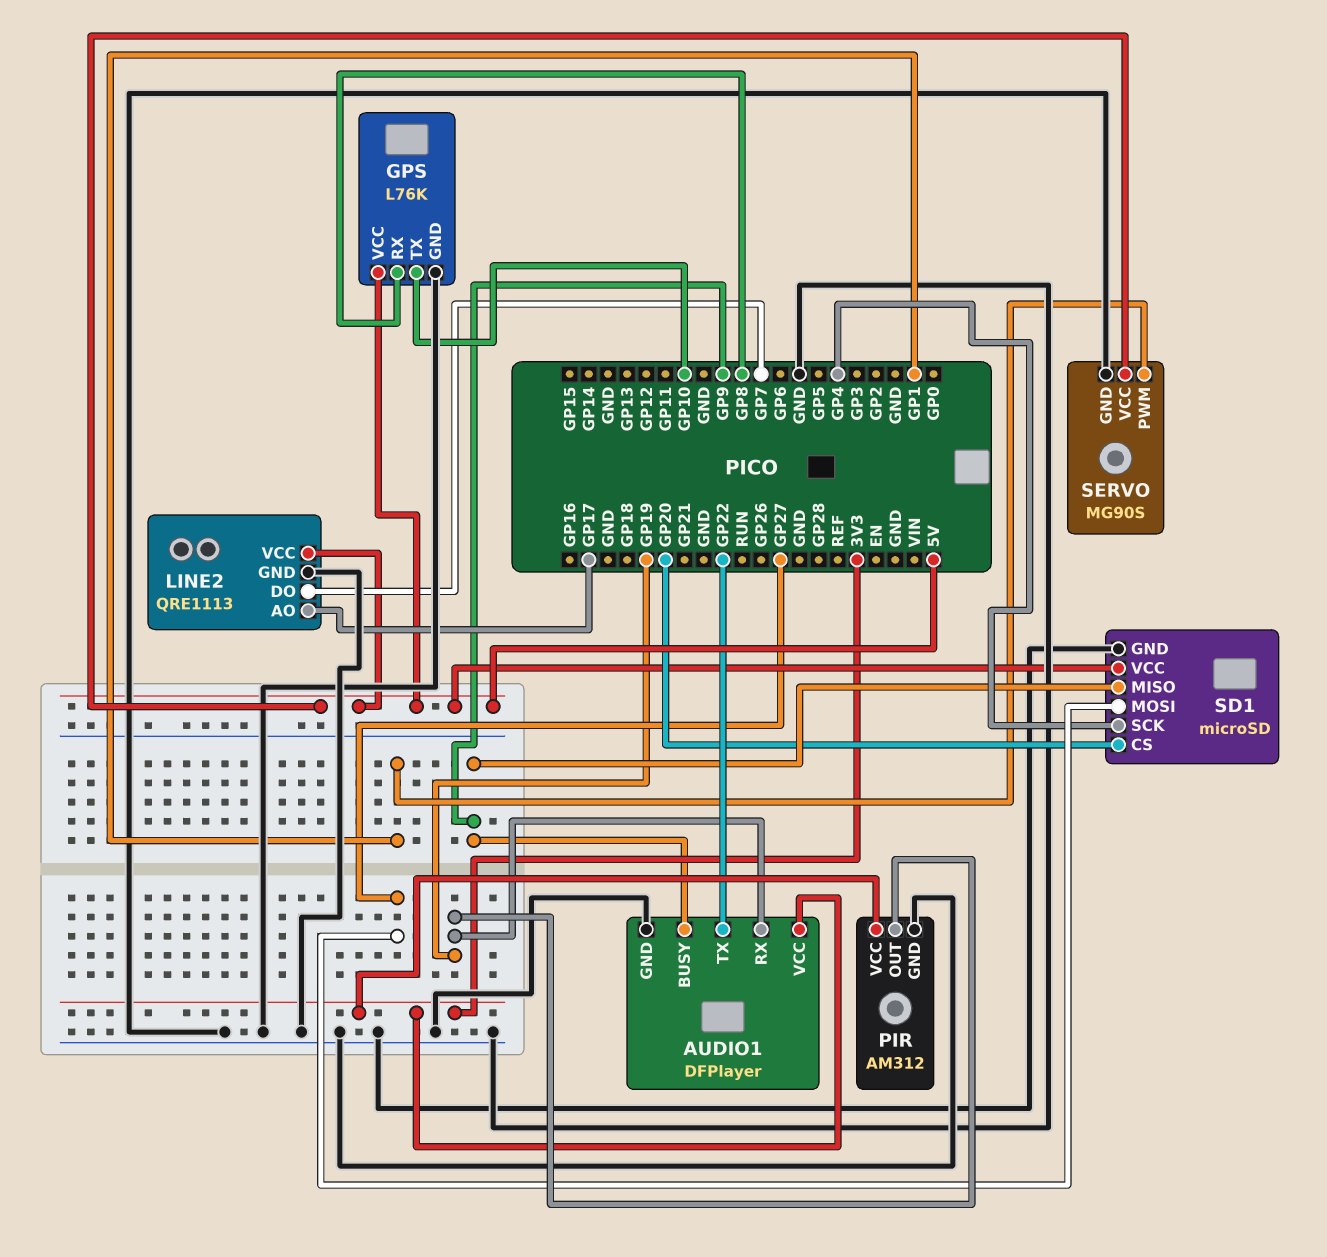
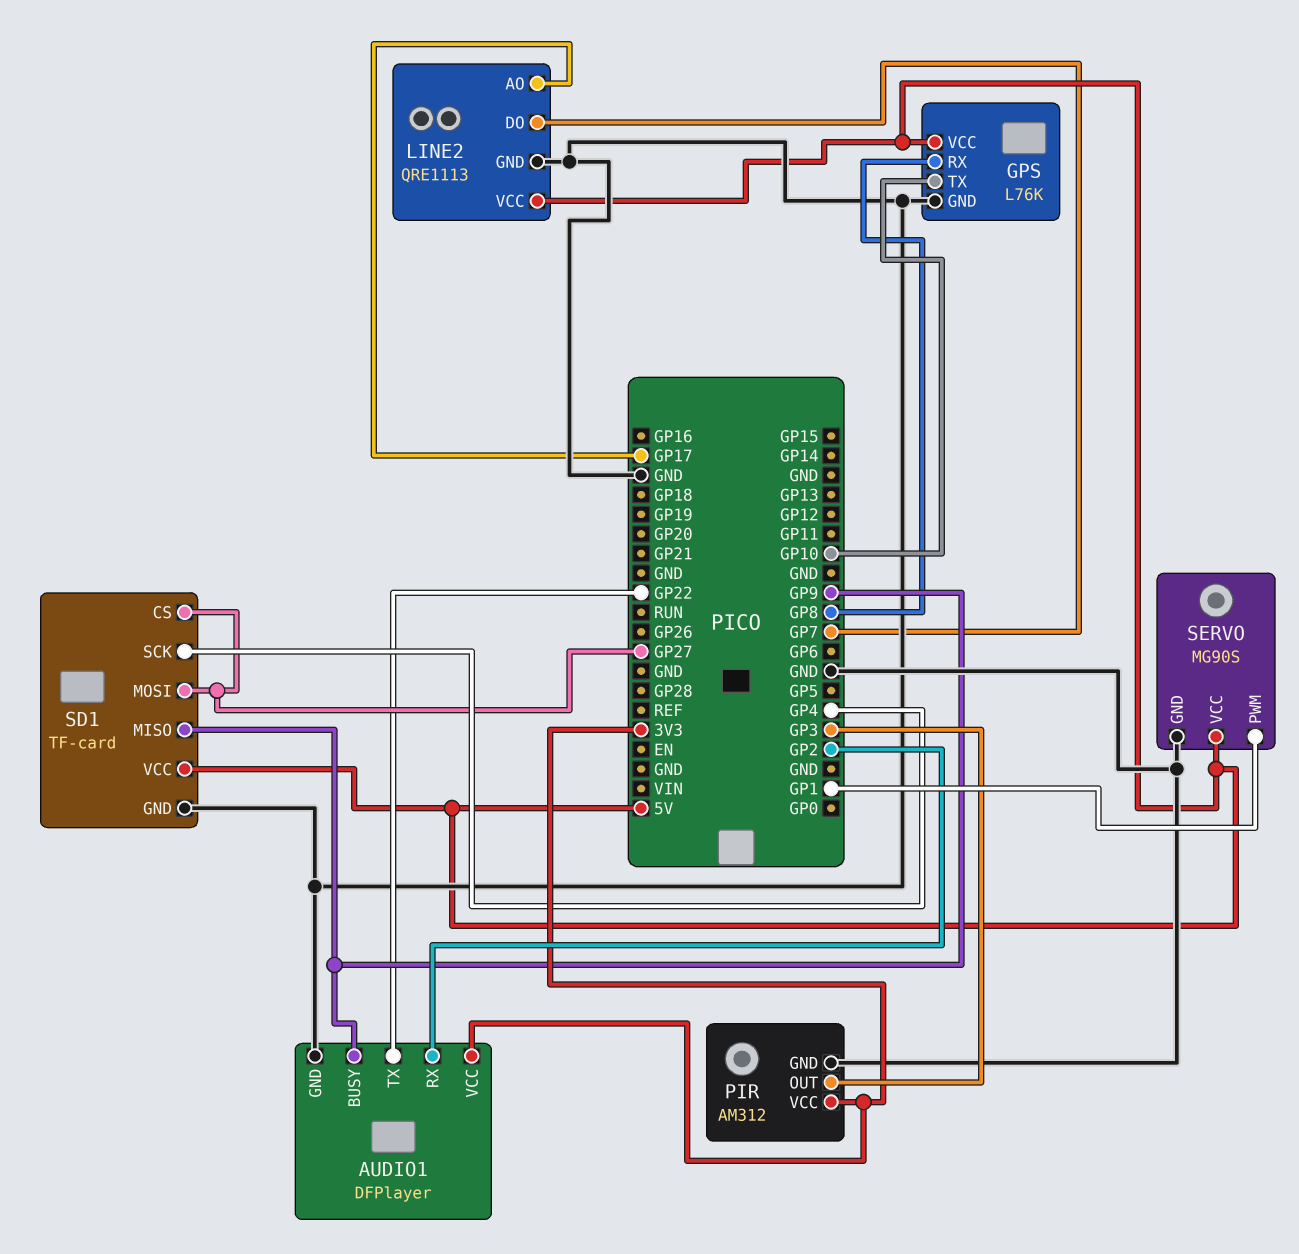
AUDIO1 pin RX: GP19 -> GP2
PIR pin OUT: GP19 -> GP3
SD1: microSD -> TF-card
SD1 pin CS: GP20 -> GP27

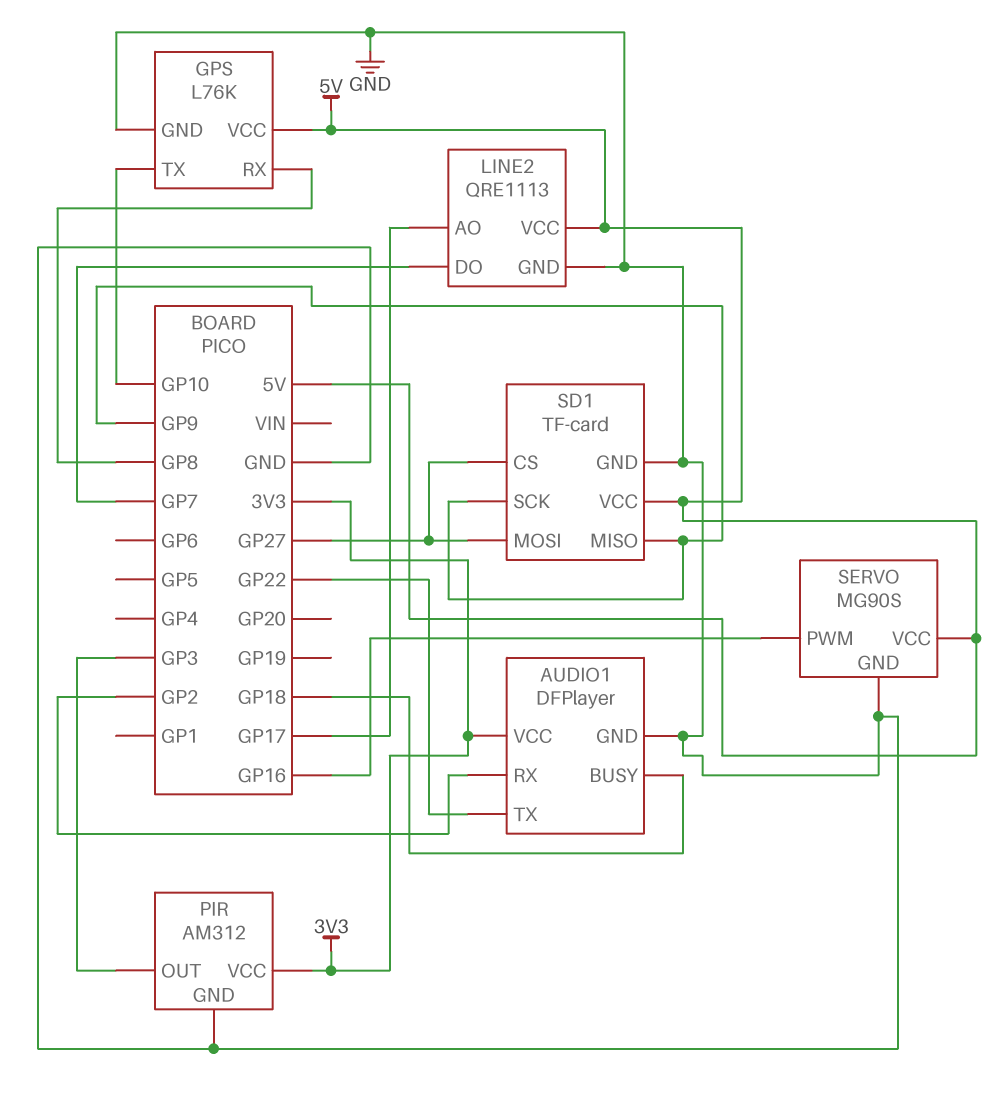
AUDIO1 pin BUSY: GP9 -> GP18
SD1 pin SCK: GP4 -> GP9
SERVO pin PWM: GP1 -> GP16

